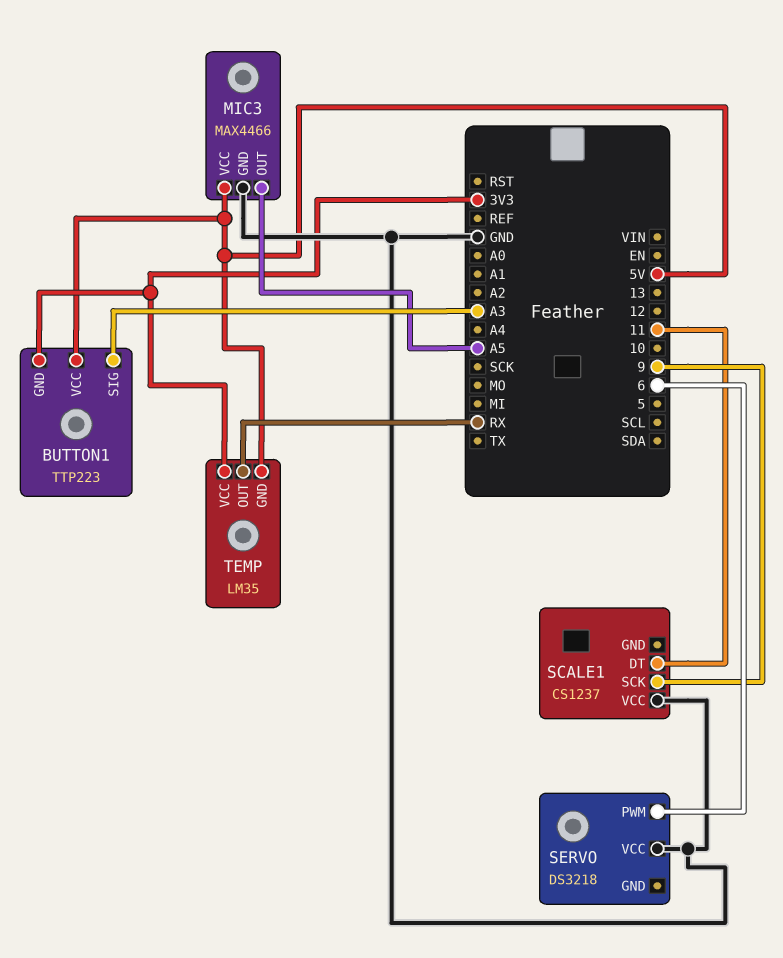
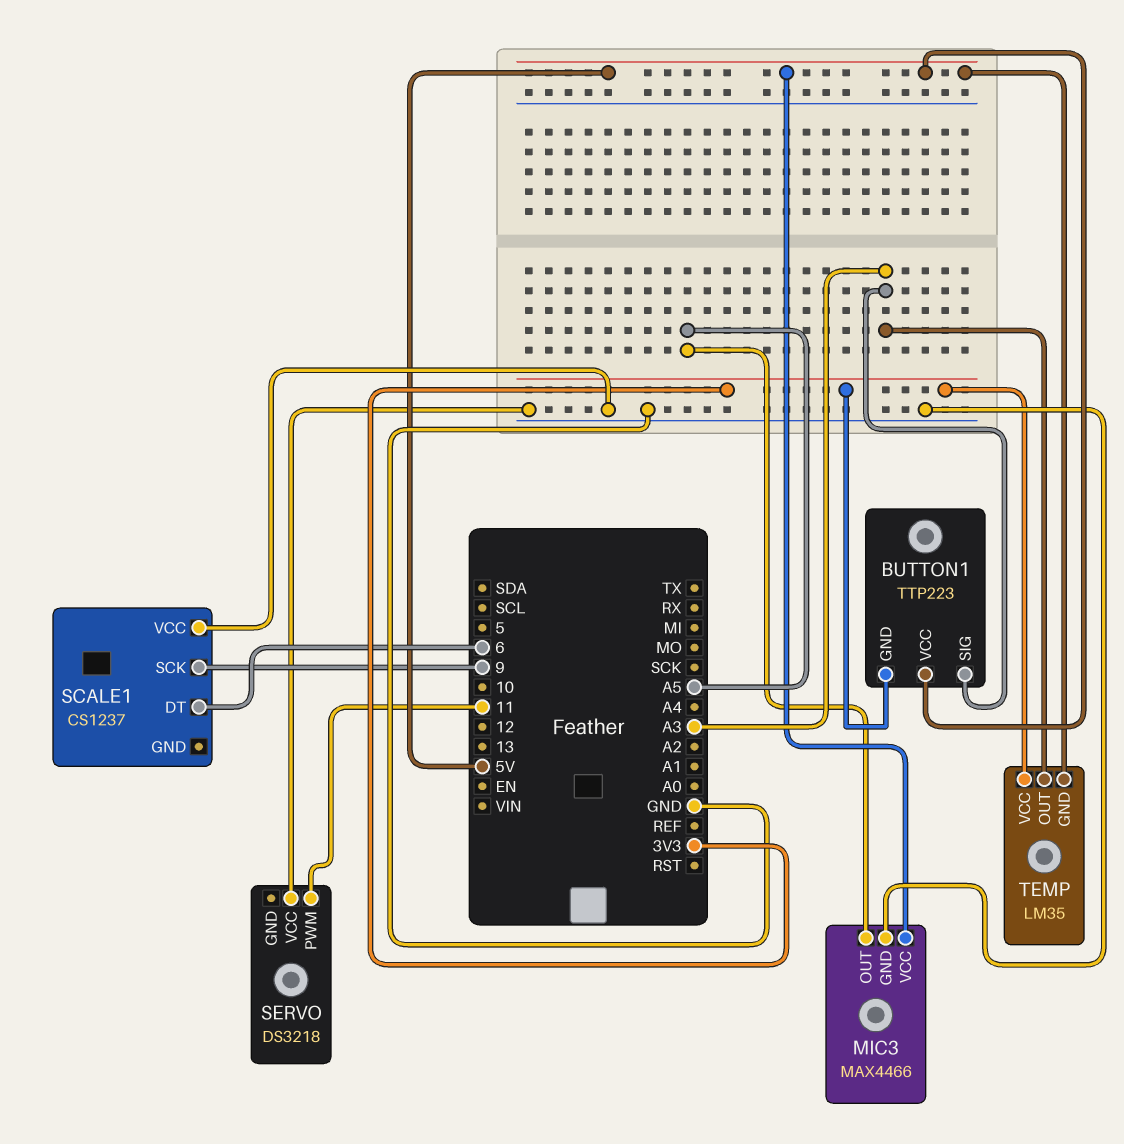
SCALE1 pin DT: 11 -> 6
SERVO pin PWM: 6 -> 11
TEMP pin OUT: RX -> A3

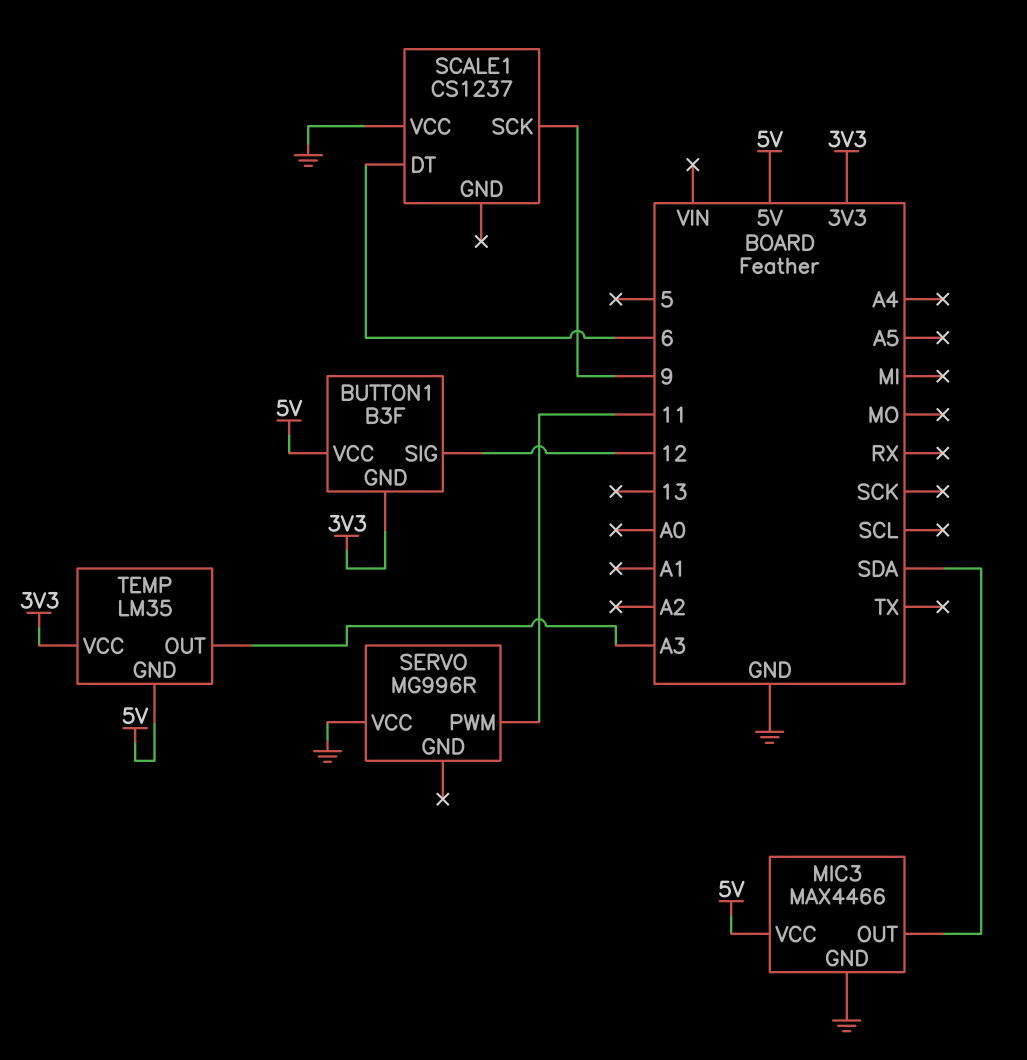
BUTTON1: TTP223 -> B3F
BUTTON1 pin SIG: A3 -> 12
MIC3 pin OUT: A5 -> SDA
SERVO: DS3218 -> MG996R

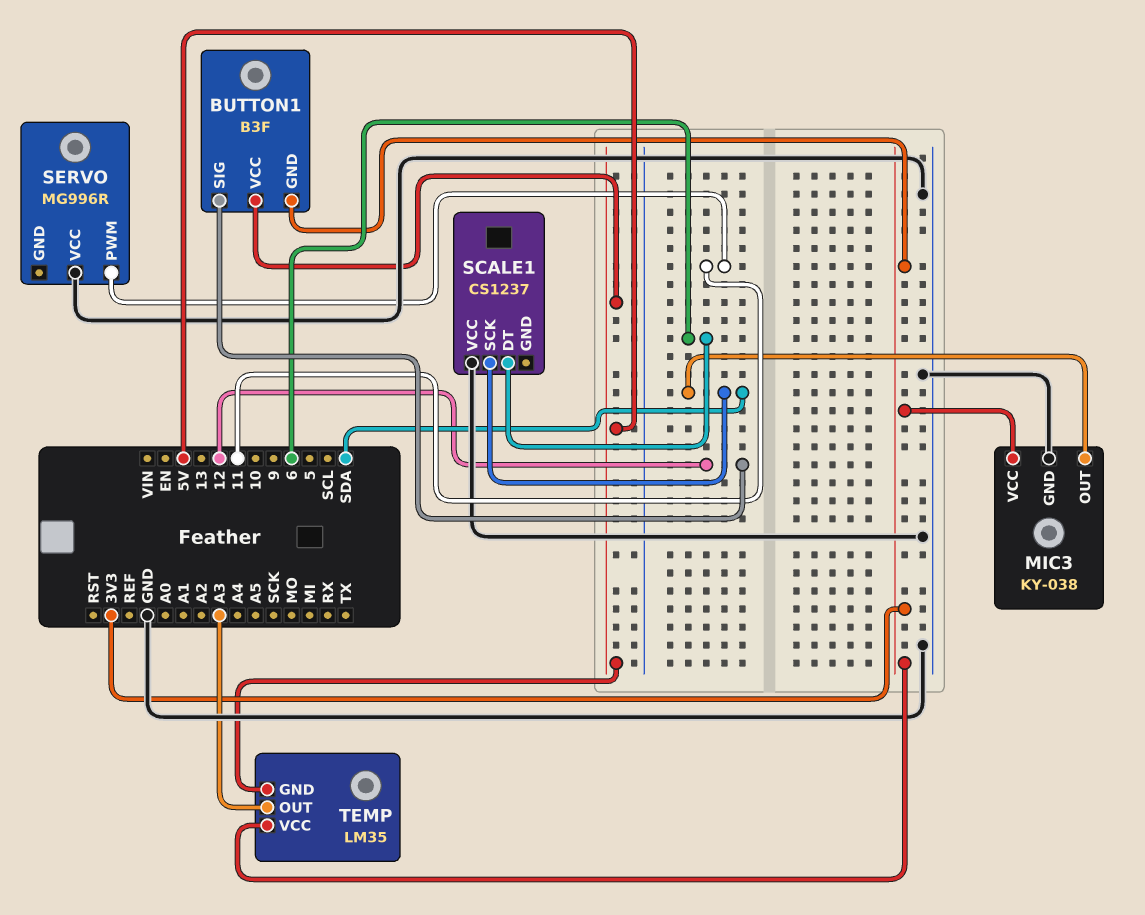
MIC3: MAX4466 -> KY-038
MIC3 pin VCC: 5V -> 3V3
SCALE1 pin SCK: 9 -> SDA

